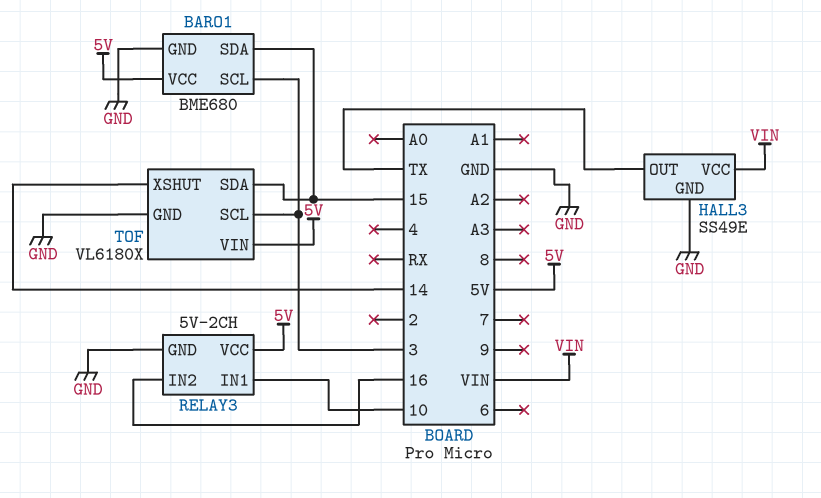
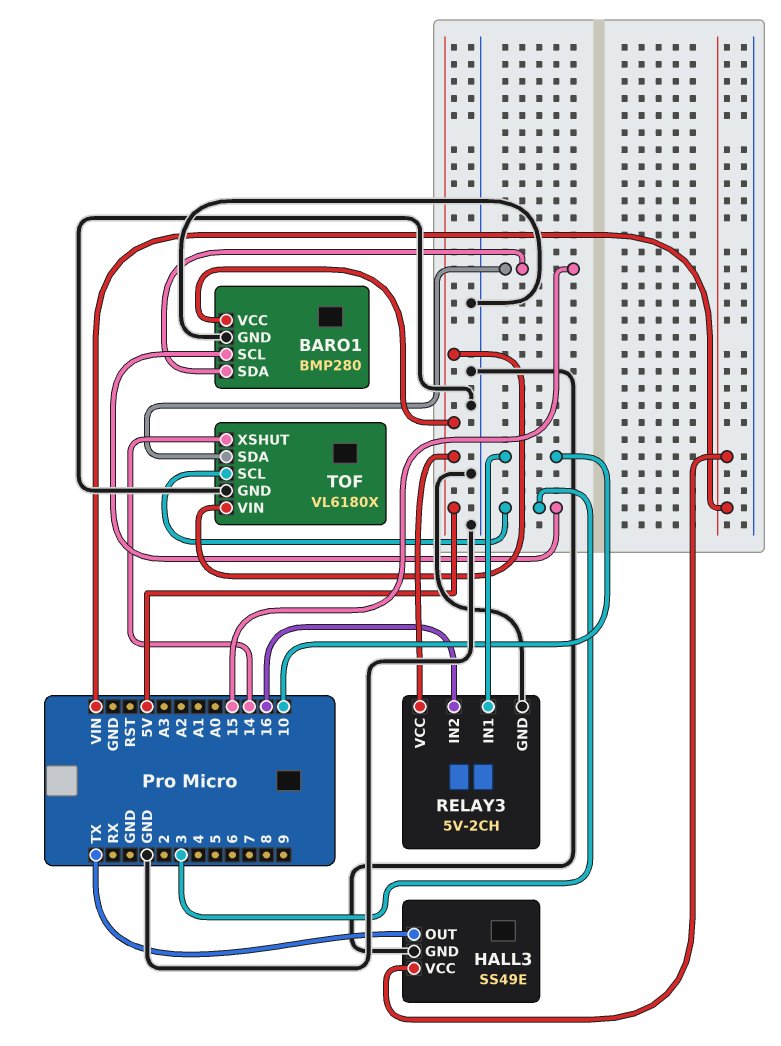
BARO1: BME680 -> BMP280

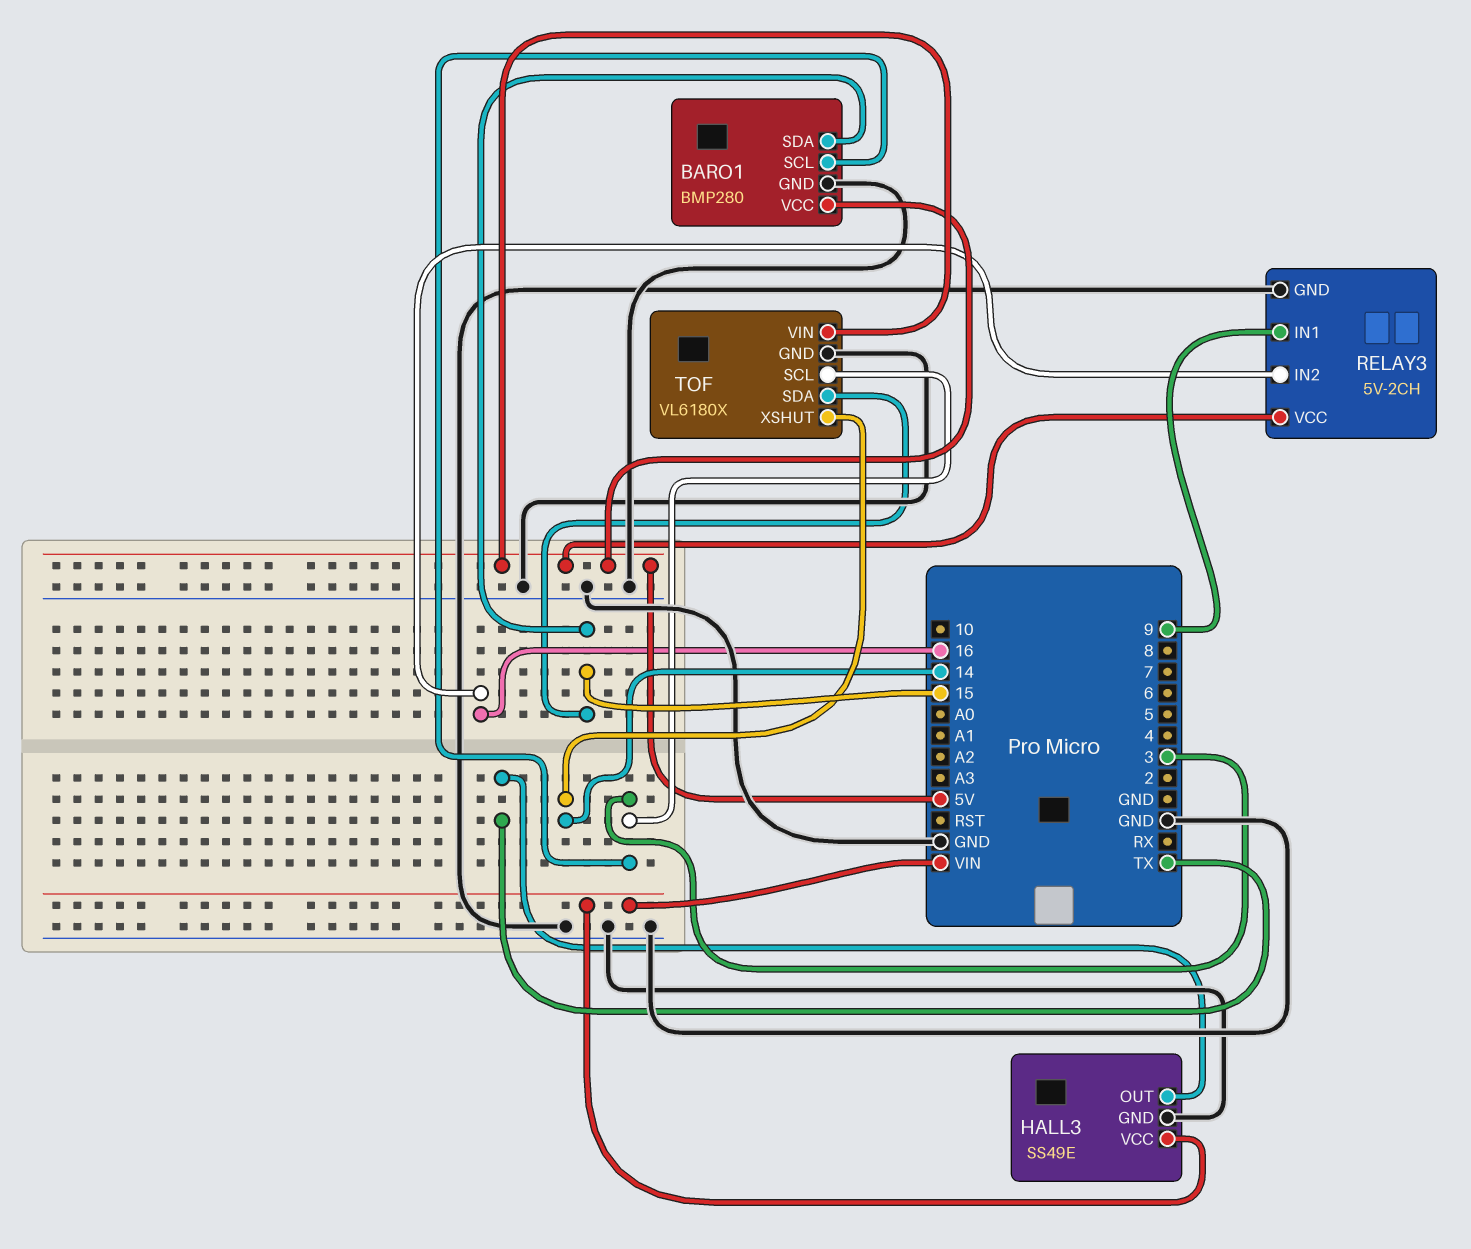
RELAY3 pin IN1: 10 -> 9

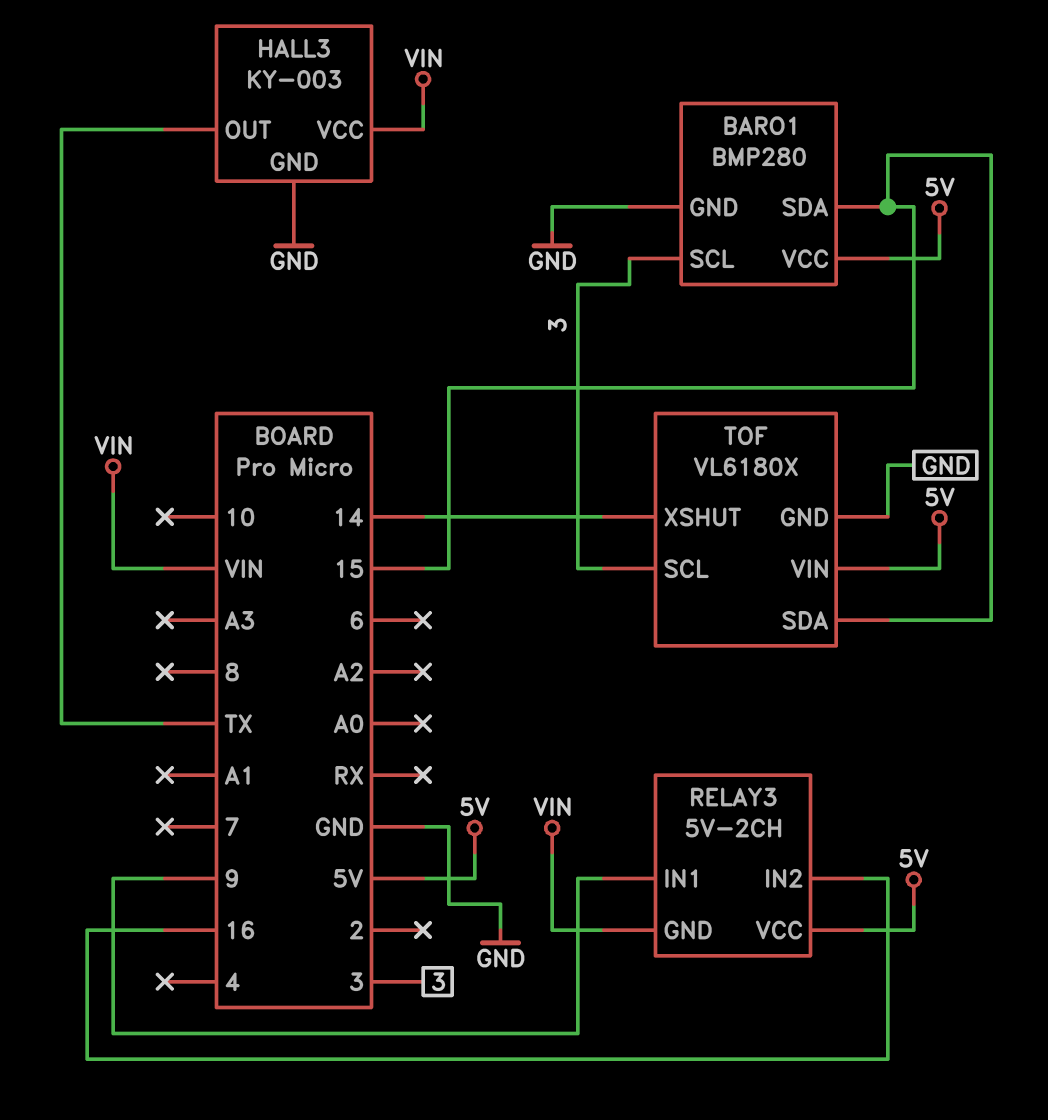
HALL3: SS49E -> KY-003
RELAY3 pin GND: GND -> VIN

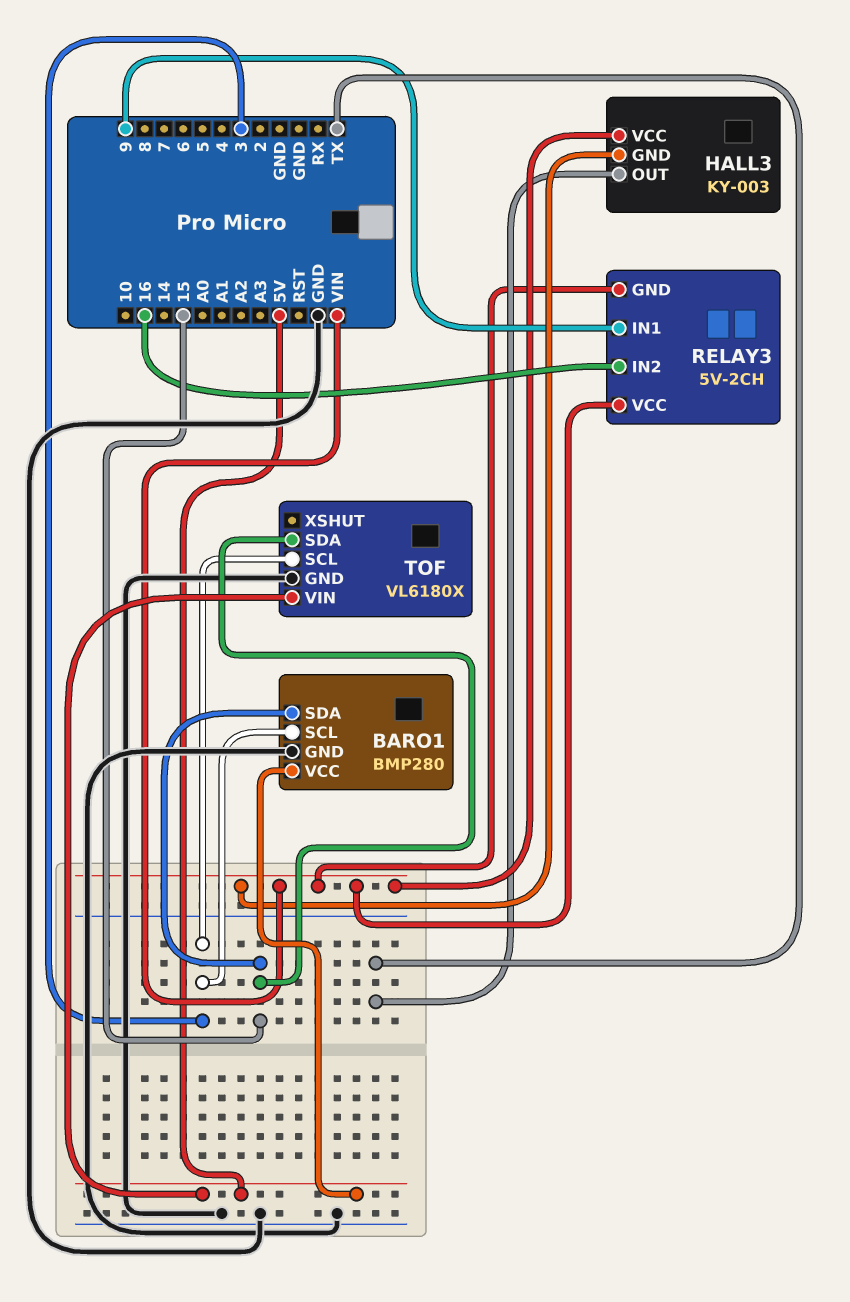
HALL3 pin GND: GND -> VIN
RELAY3 pin VCC: 5V -> VIN
TOF pin XSHUT: 14 -> none

